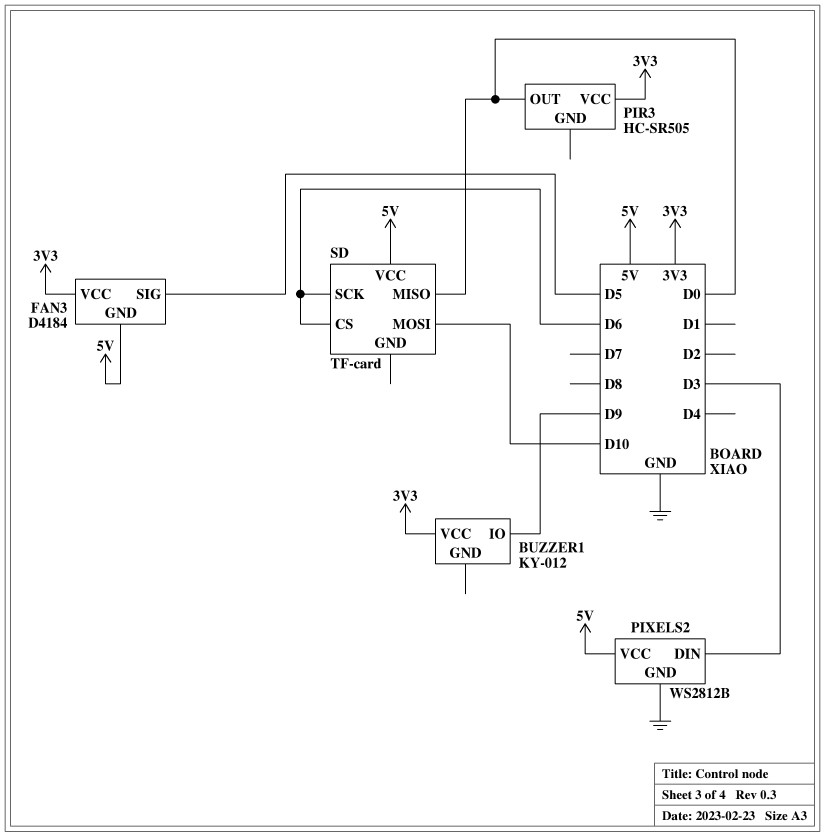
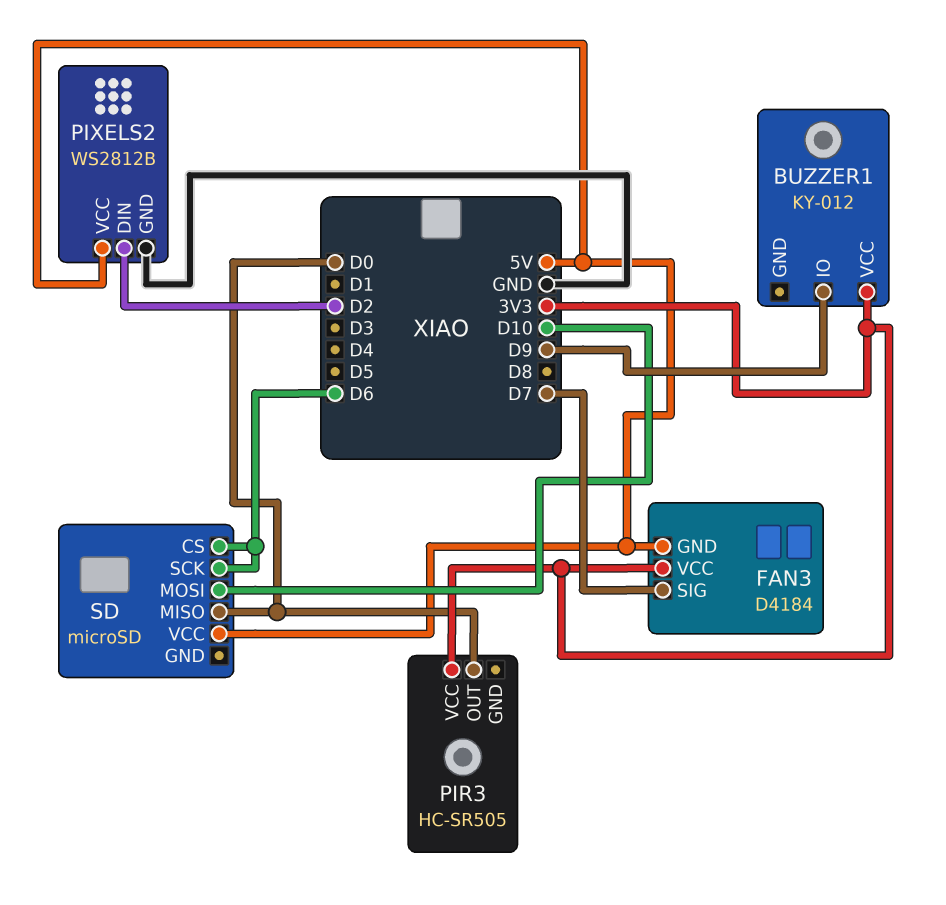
FAN3 pin SIG: D5 -> D7
PIXELS2 pin DIN: D3 -> D2
SD: TF-card -> microSD

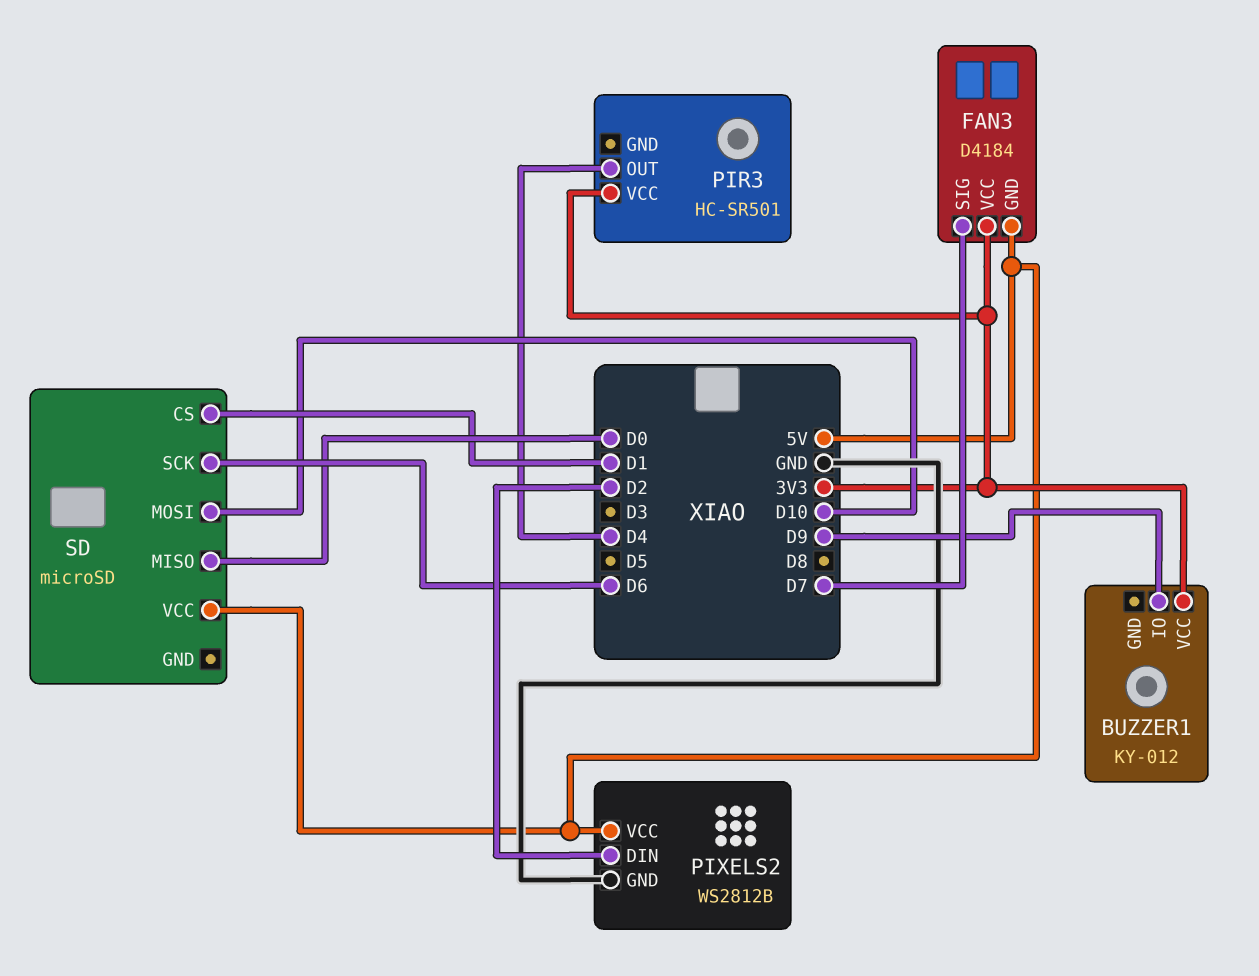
PIR3: HC-SR505 -> HC-SR501
PIR3 pin OUT: D0 -> D4
SD pin CS: D6 -> D1

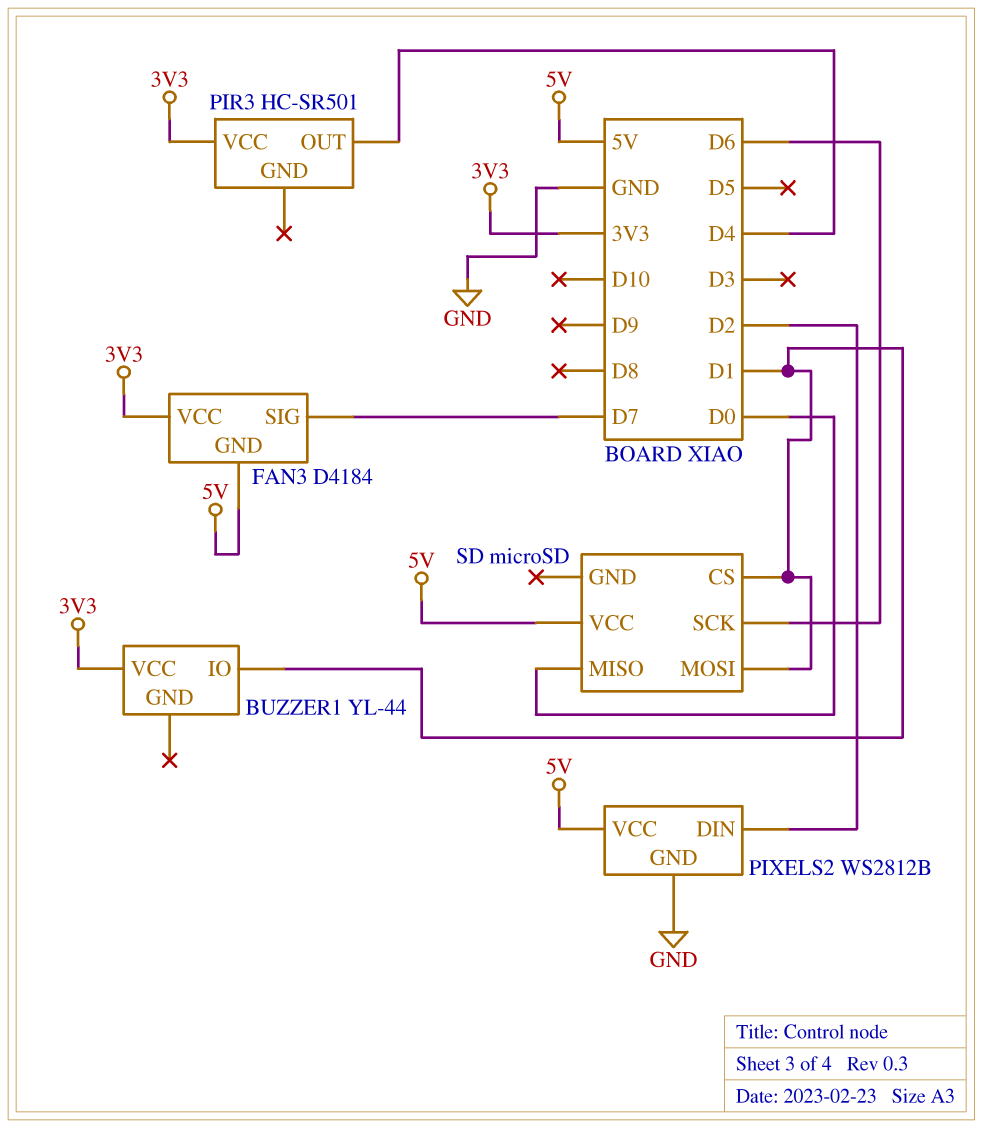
BUZZER1: KY-012 -> YL-44
BUZZER1 pin IO: D9 -> D1
SD pin MOSI: D10 -> D1

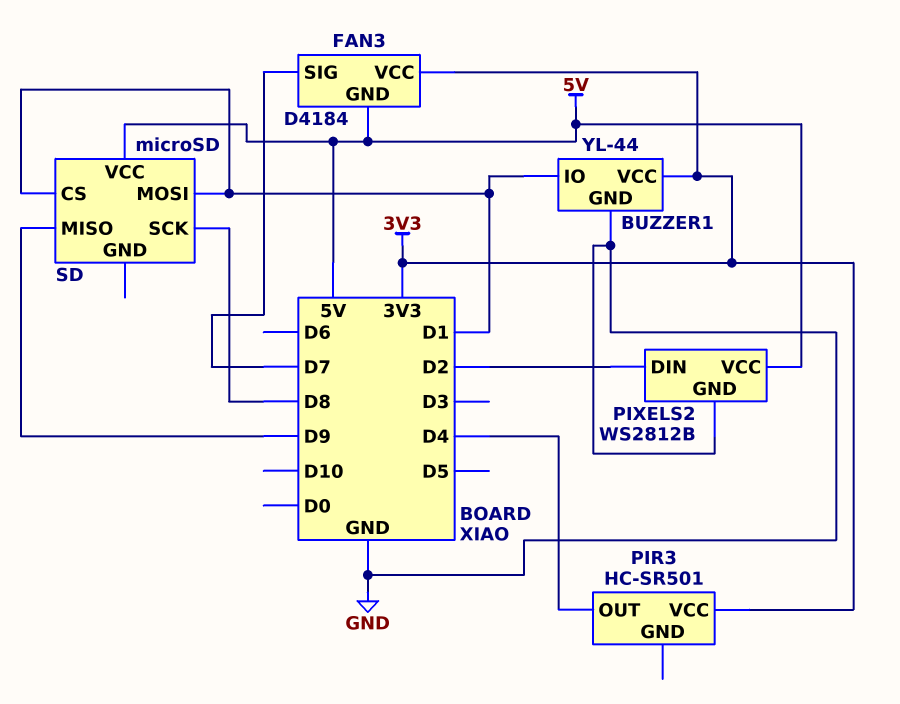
BUZZER1 pin GND: none -> GND
SD pin MISO: D0 -> D9
SD pin SCK: D6 -> D8

